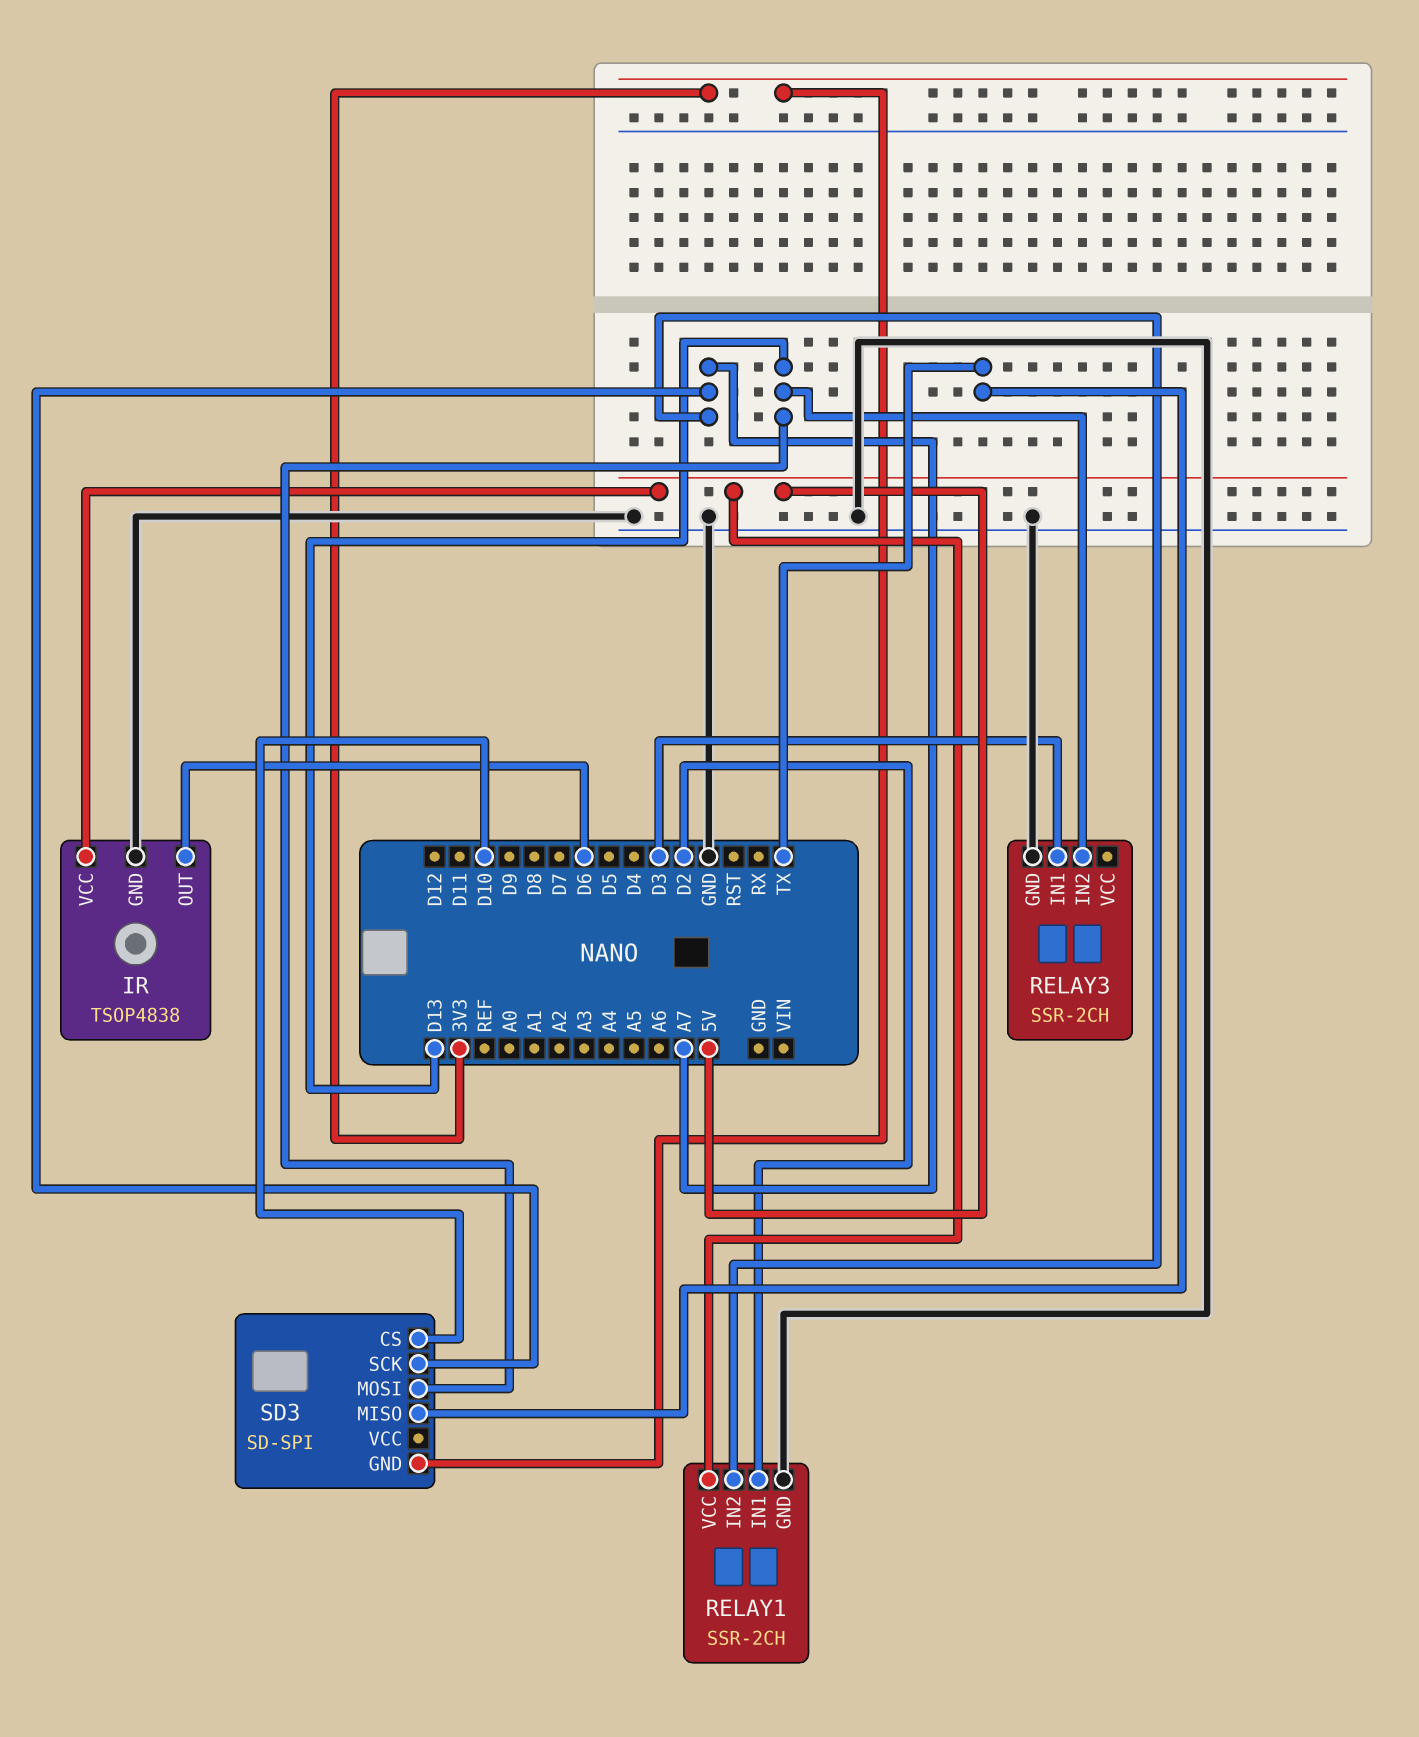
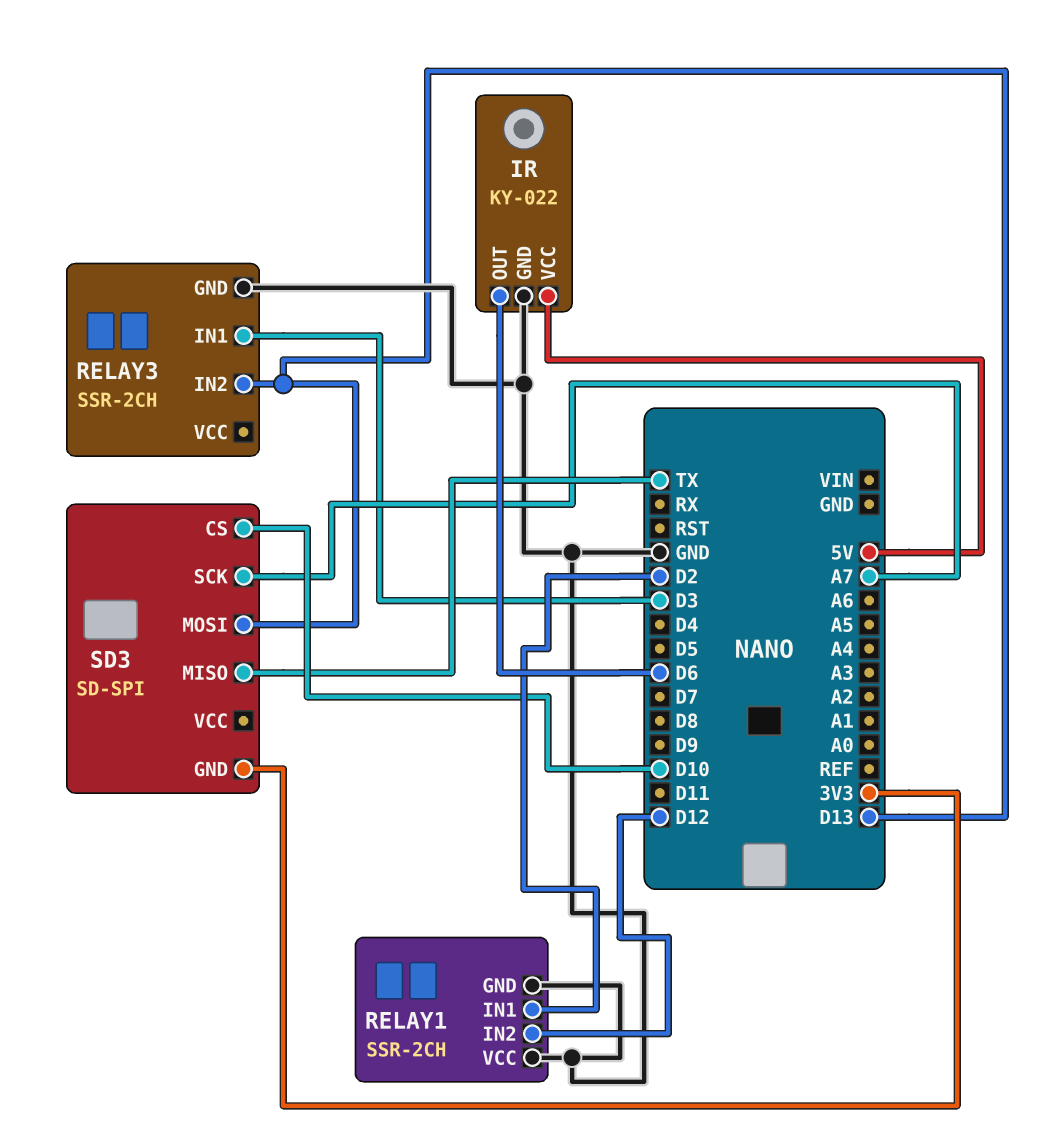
IR: TSOP4838 -> KY-022
RELAY1 pin IN2: A7 -> D12
RELAY1 pin VCC: 5V -> GND

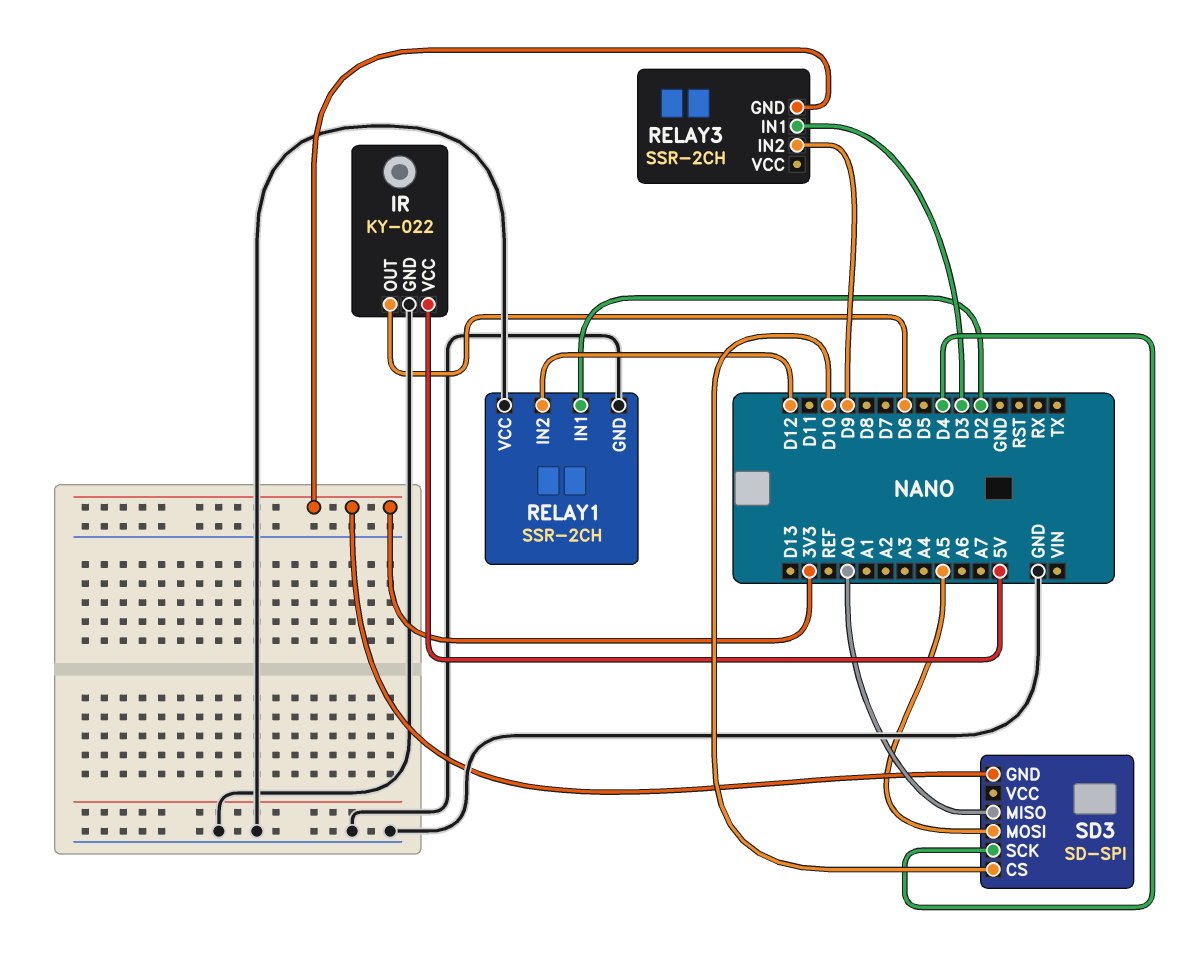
RELAY3 pin GND: GND -> 3V3
RELAY3 pin IN2: D13 -> D9
SD3 pin MISO: TX -> A0
SD3 pin MOSI: D13 -> A5
SD3 pin SCK: A7 -> D4

